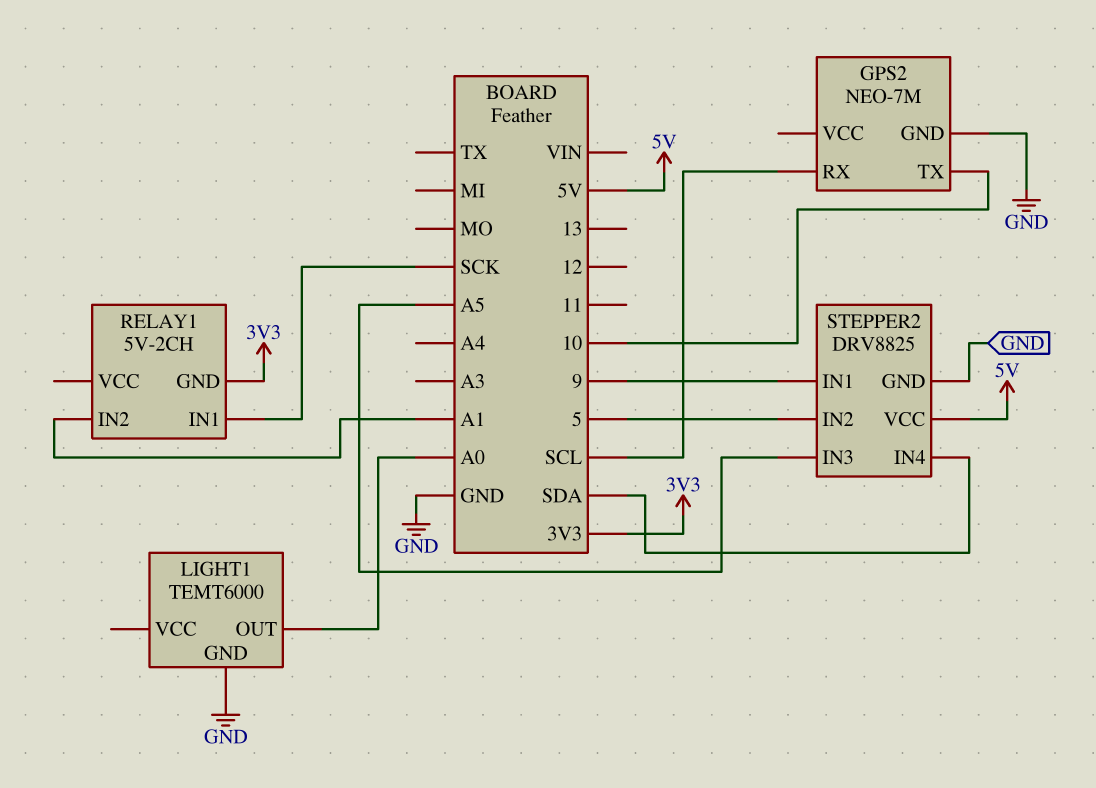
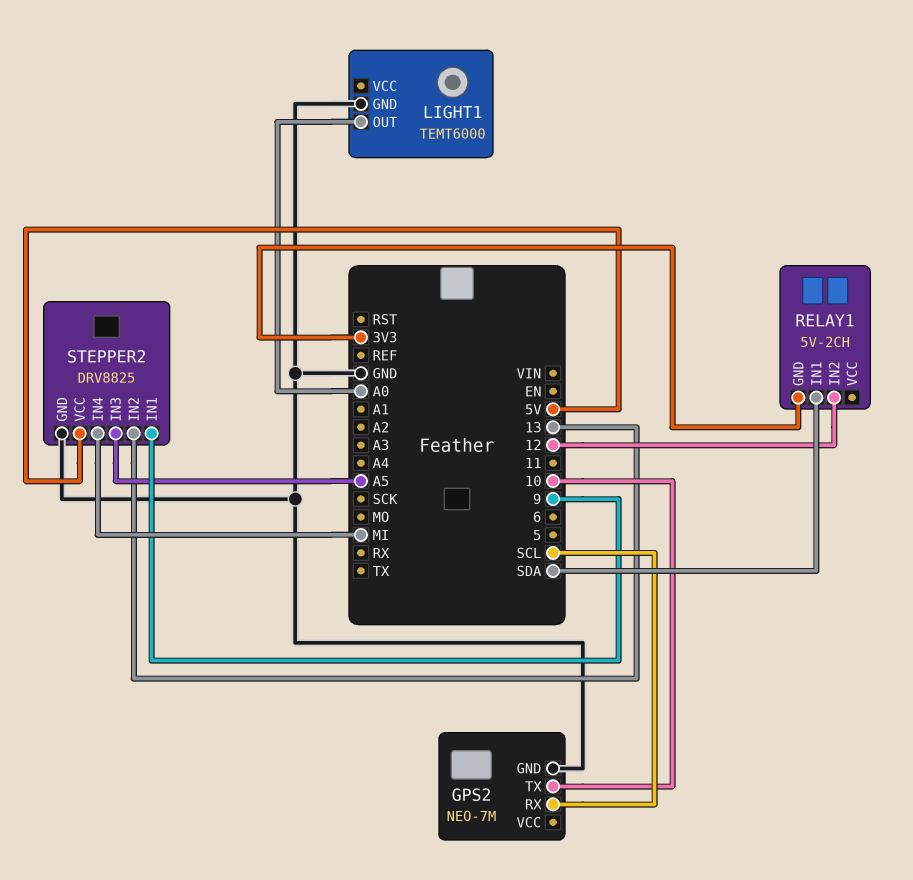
RELAY1 pin IN1: SCK -> SDA
RELAY1 pin IN2: A1 -> 12
STEPPER2 pin IN2: 5 -> 13
STEPPER2 pin IN4: SDA -> MI

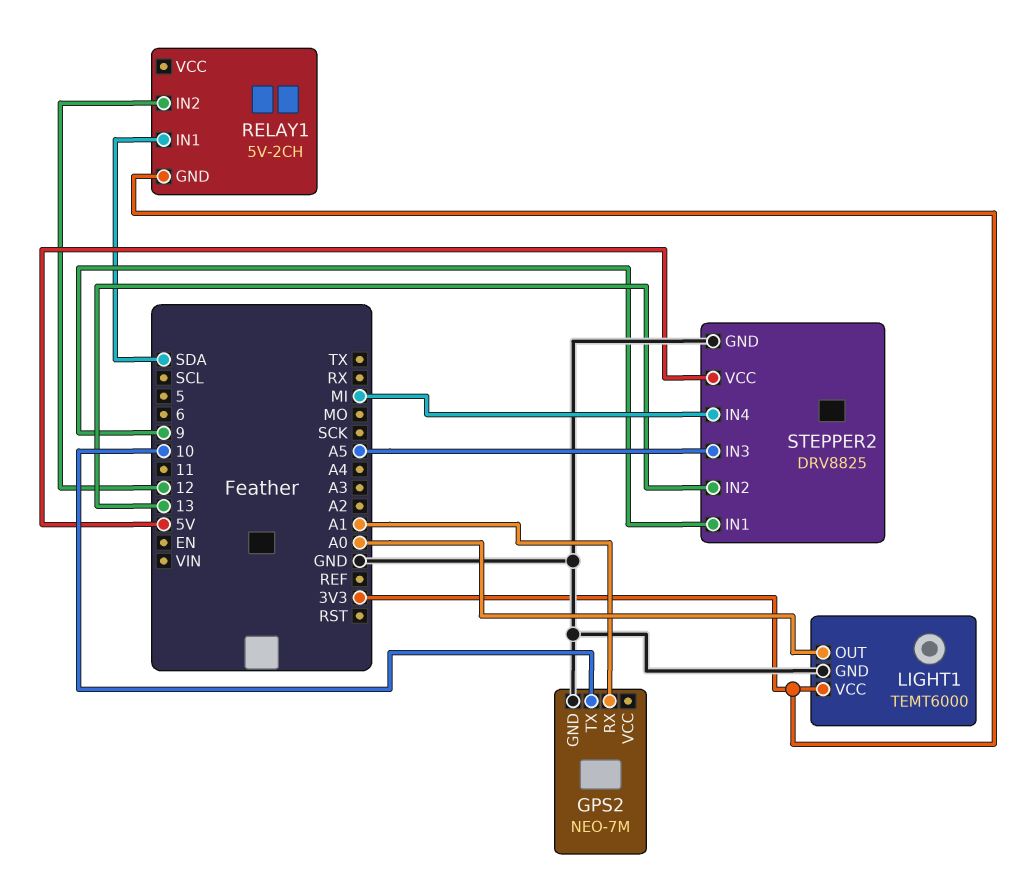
GPS2 pin RX: SCL -> A1
LIGHT1 pin VCC: none -> 3V3

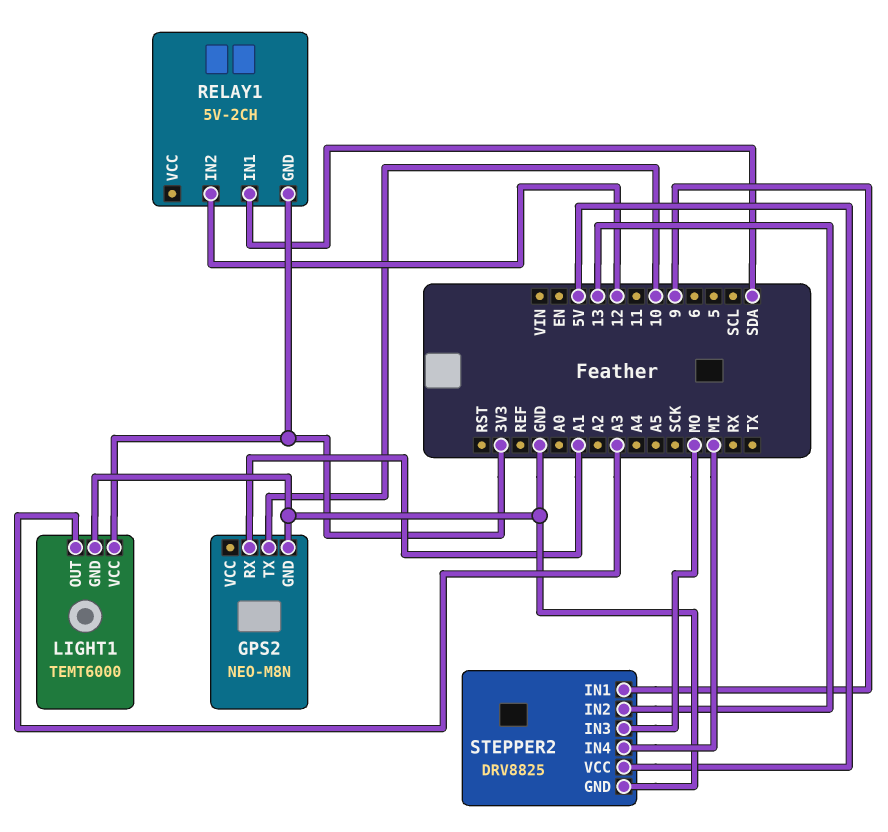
GPS2: NEO-7M -> NEO-M8N
LIGHT1 pin OUT: A0 -> A3
STEPPER2 pin IN3: A5 -> MO

